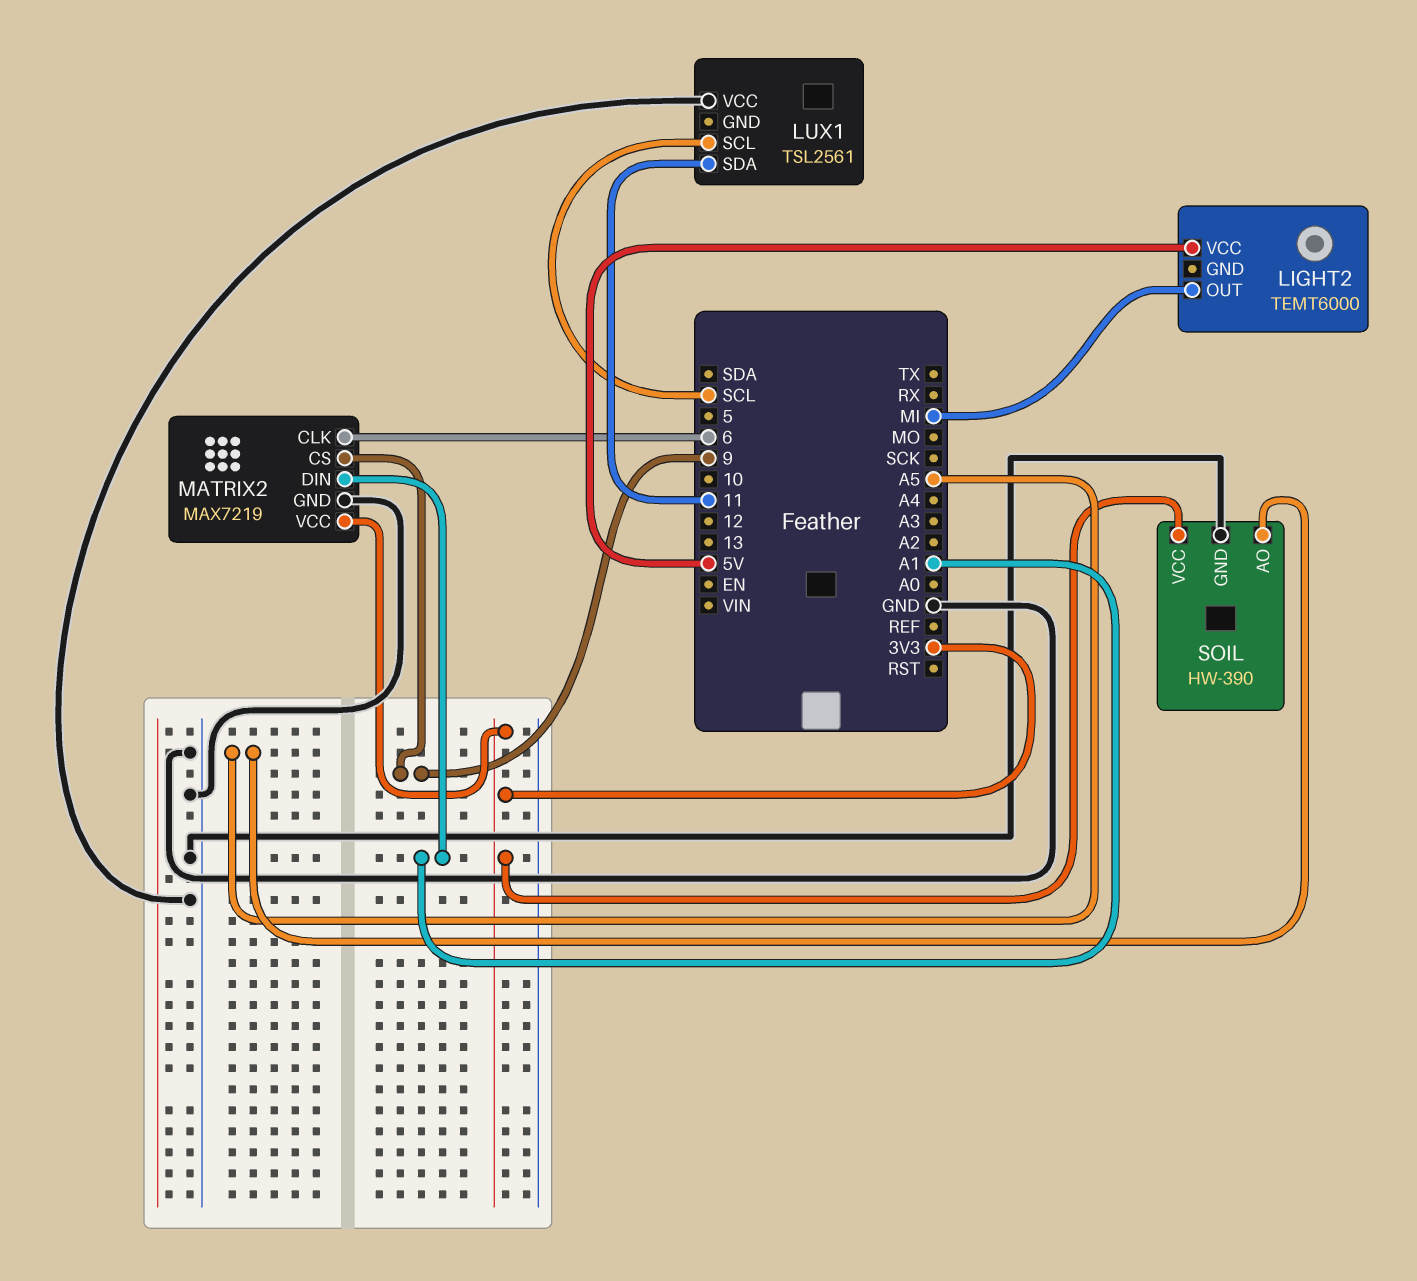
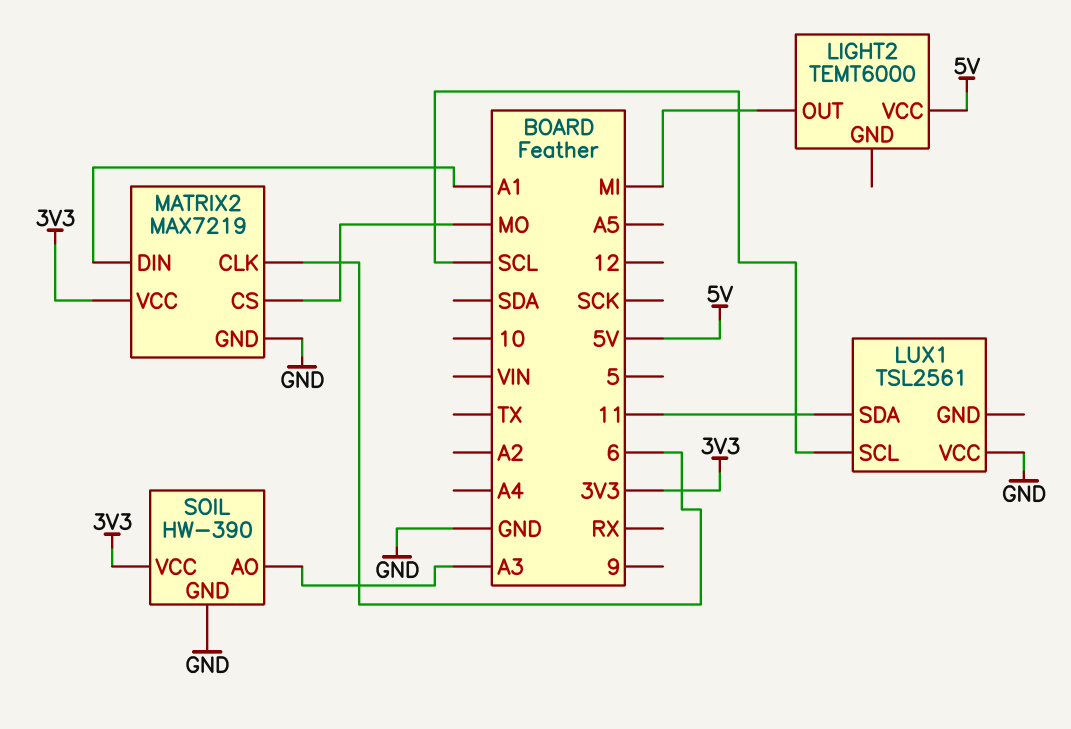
MATRIX2 pin CS: 9 -> MO
SOIL pin AO: A5 -> A3

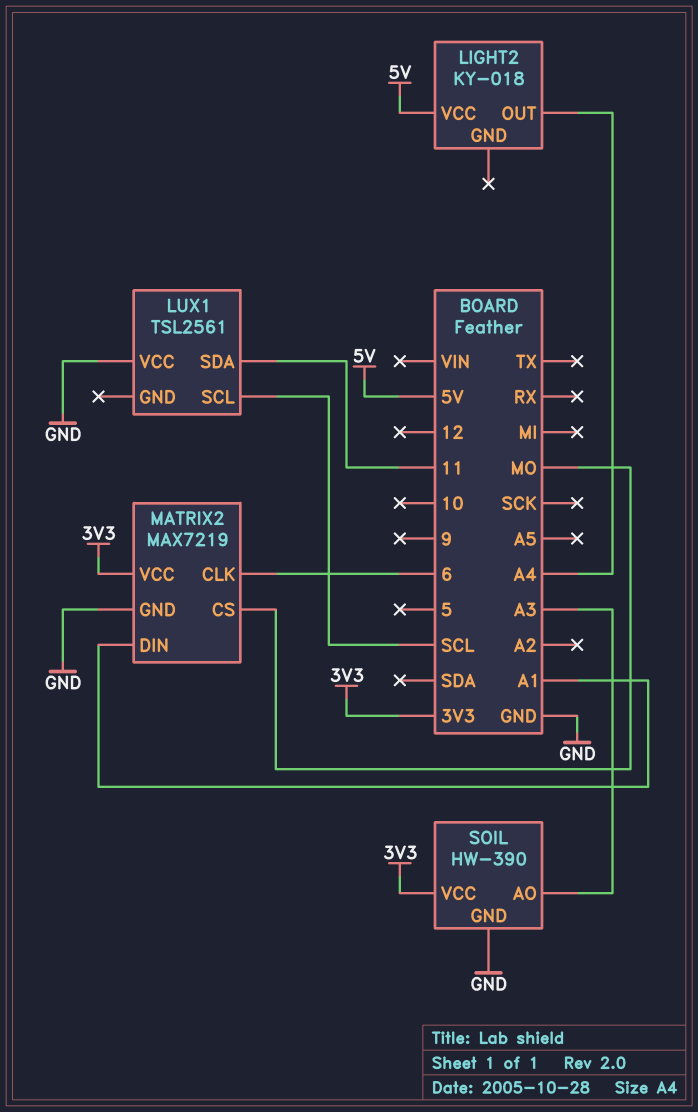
LIGHT2: TEMT6000 -> KY-018
LIGHT2 pin OUT: MI -> A4

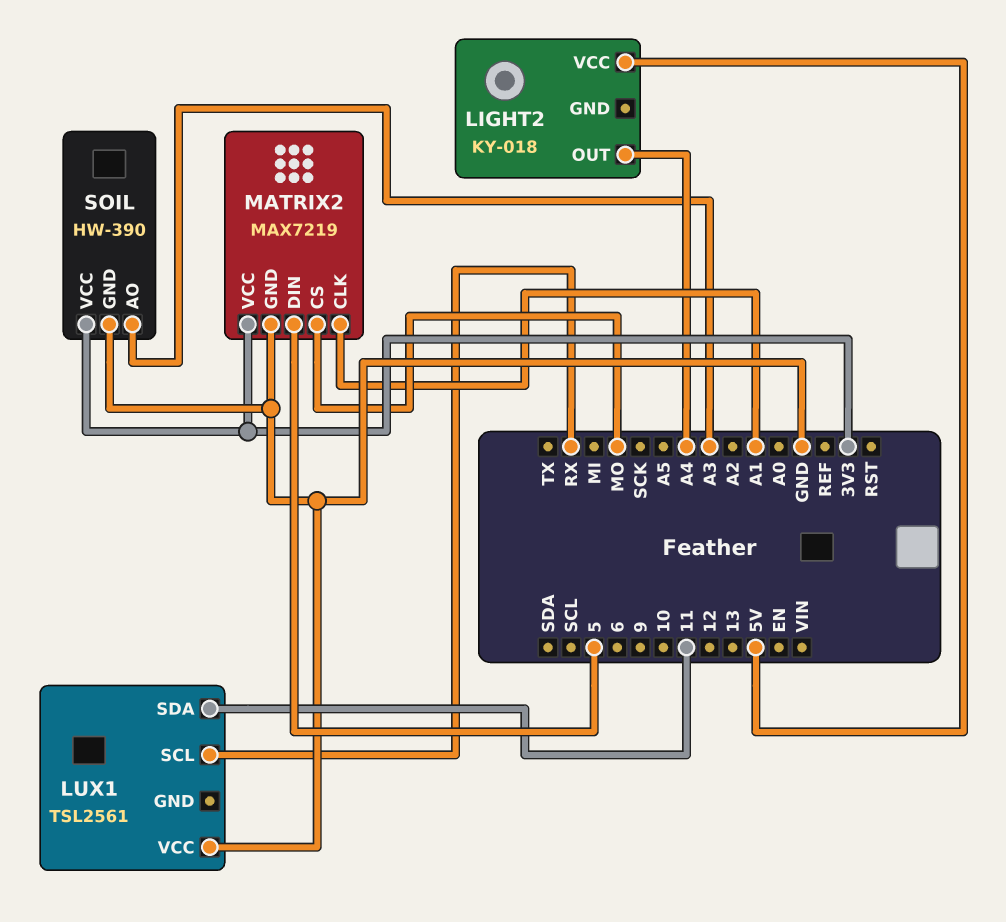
LUX1 pin SCL: SCL -> RX
MATRIX2 pin CLK: 6 -> A1
MATRIX2 pin DIN: A1 -> 5

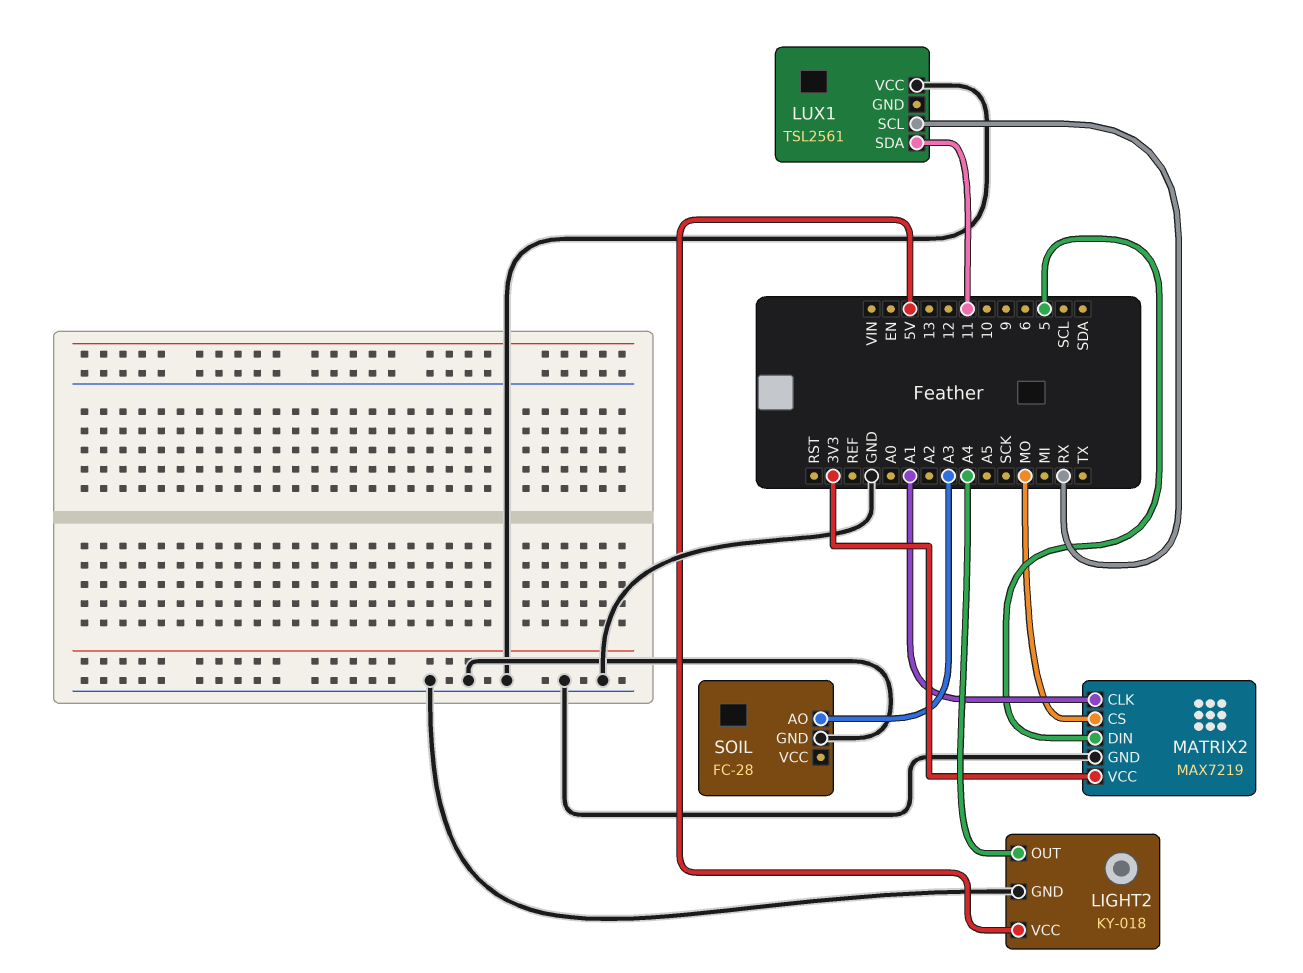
LIGHT2 pin GND: none -> GND
SOIL: HW-390 -> FC-28
SOIL pin VCC: 3V3 -> none

